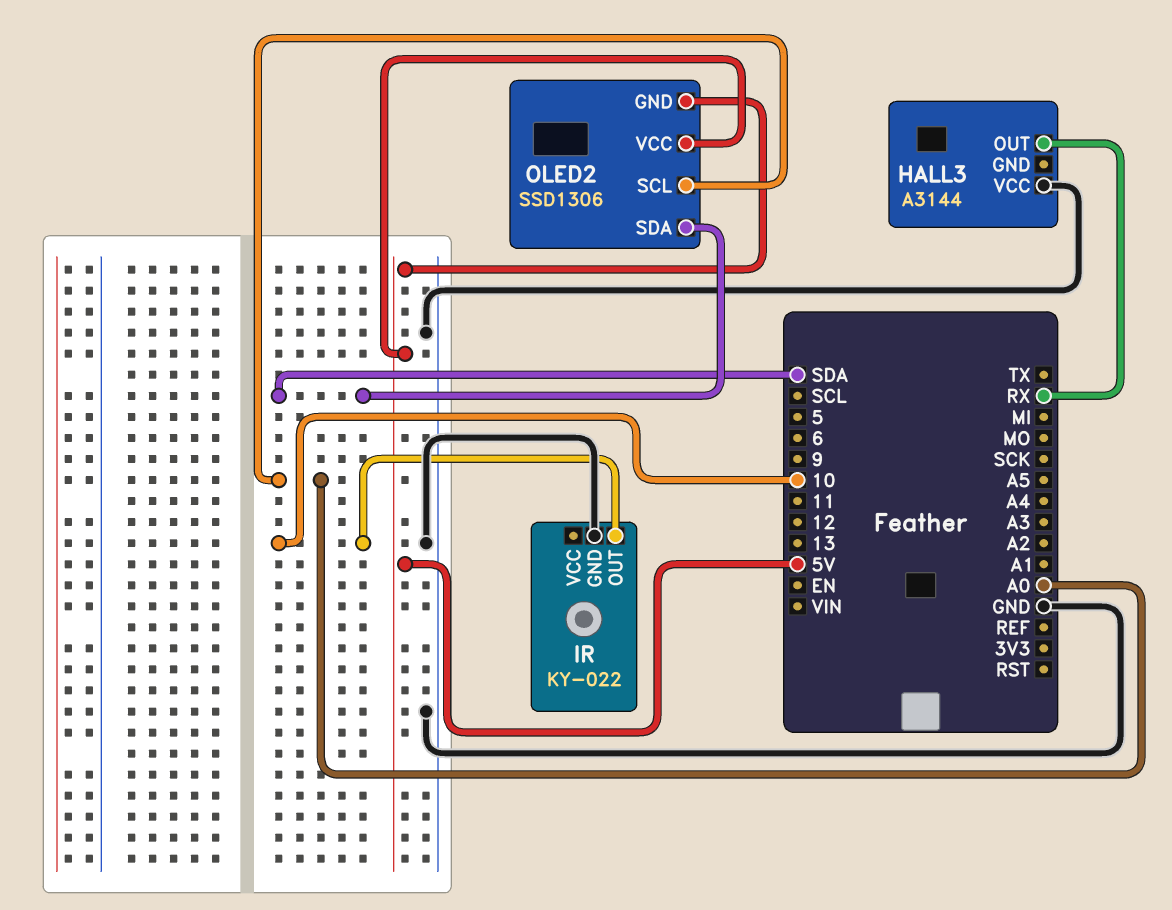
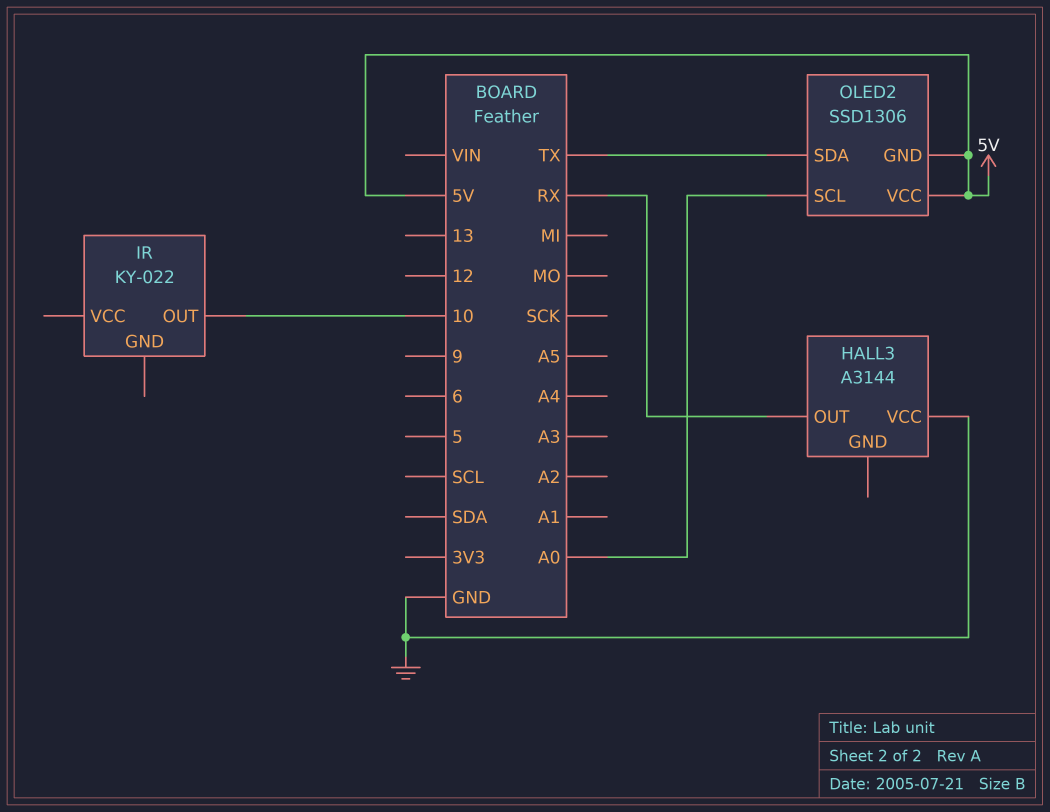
IR pin GND: GND -> none
OLED2 pin SDA: SDA -> TX

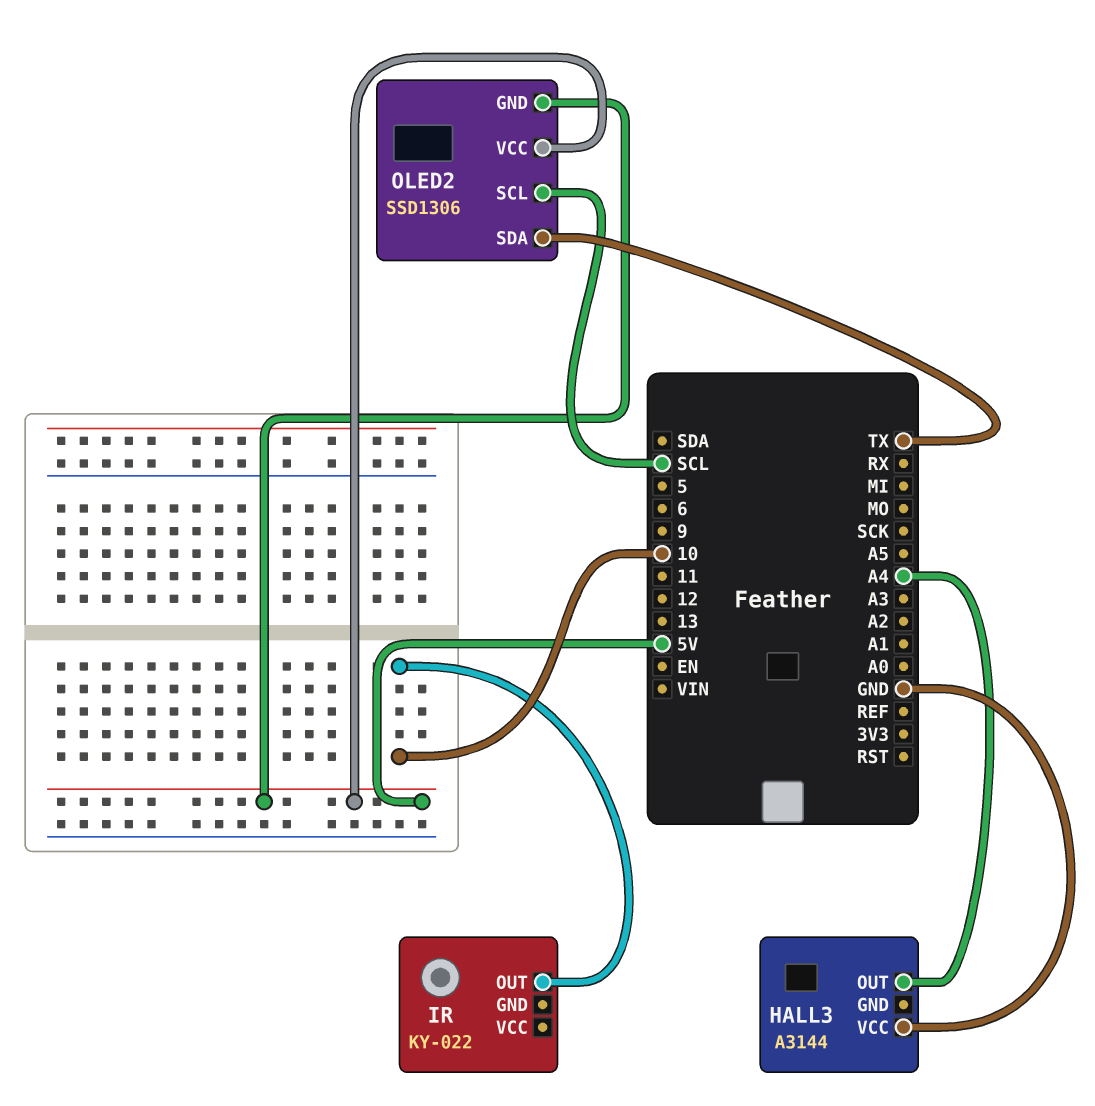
HALL3 pin OUT: RX -> A4
OLED2 pin SCL: A0 -> SCL

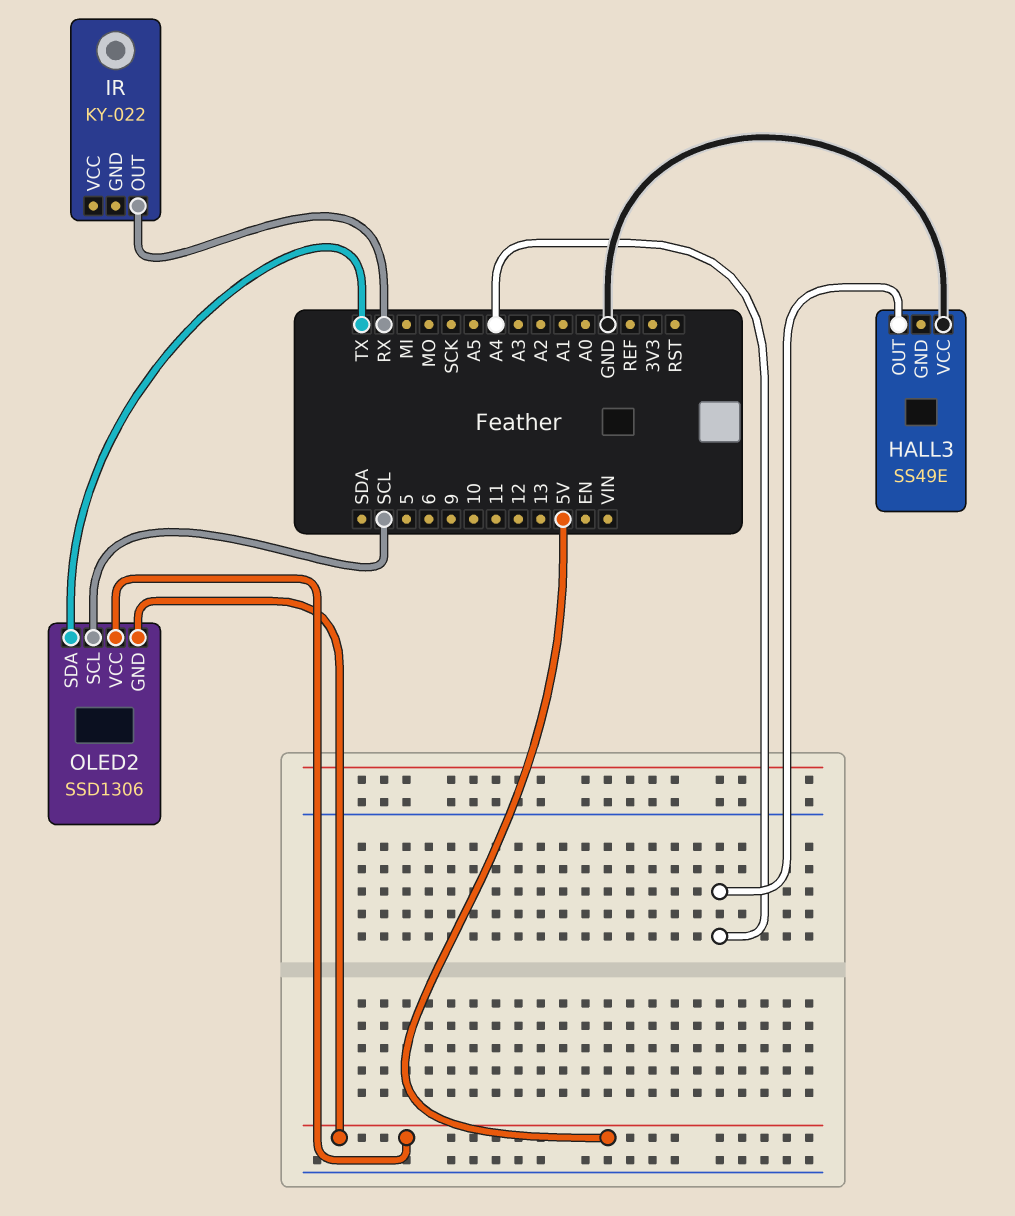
HALL3: A3144 -> SS49E
IR pin OUT: 10 -> RX

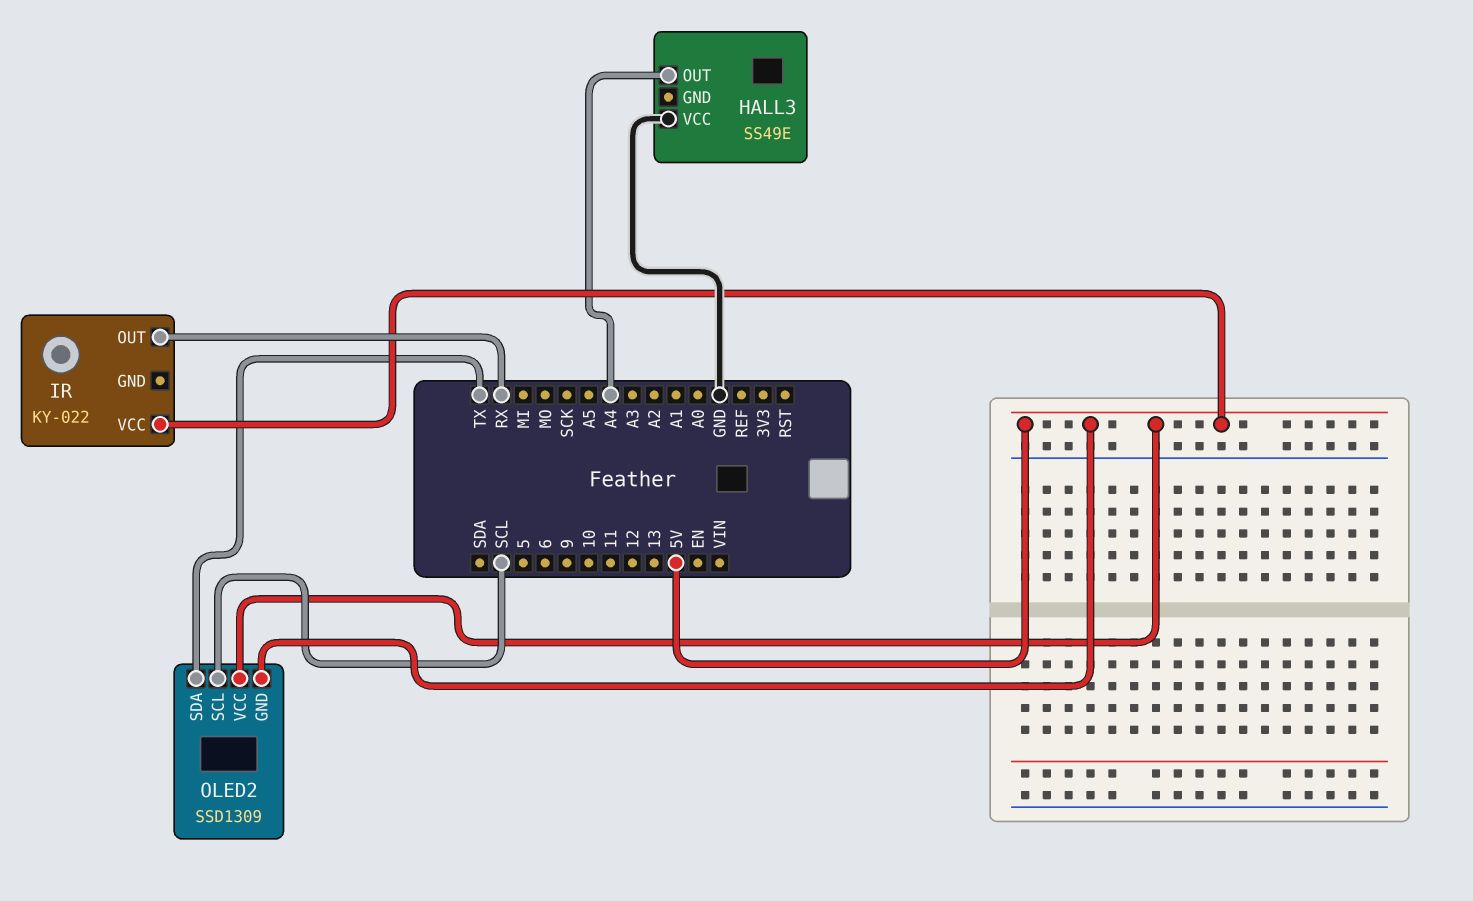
IR pin VCC: none -> 5V
OLED2: SSD1306 -> SSD1309

